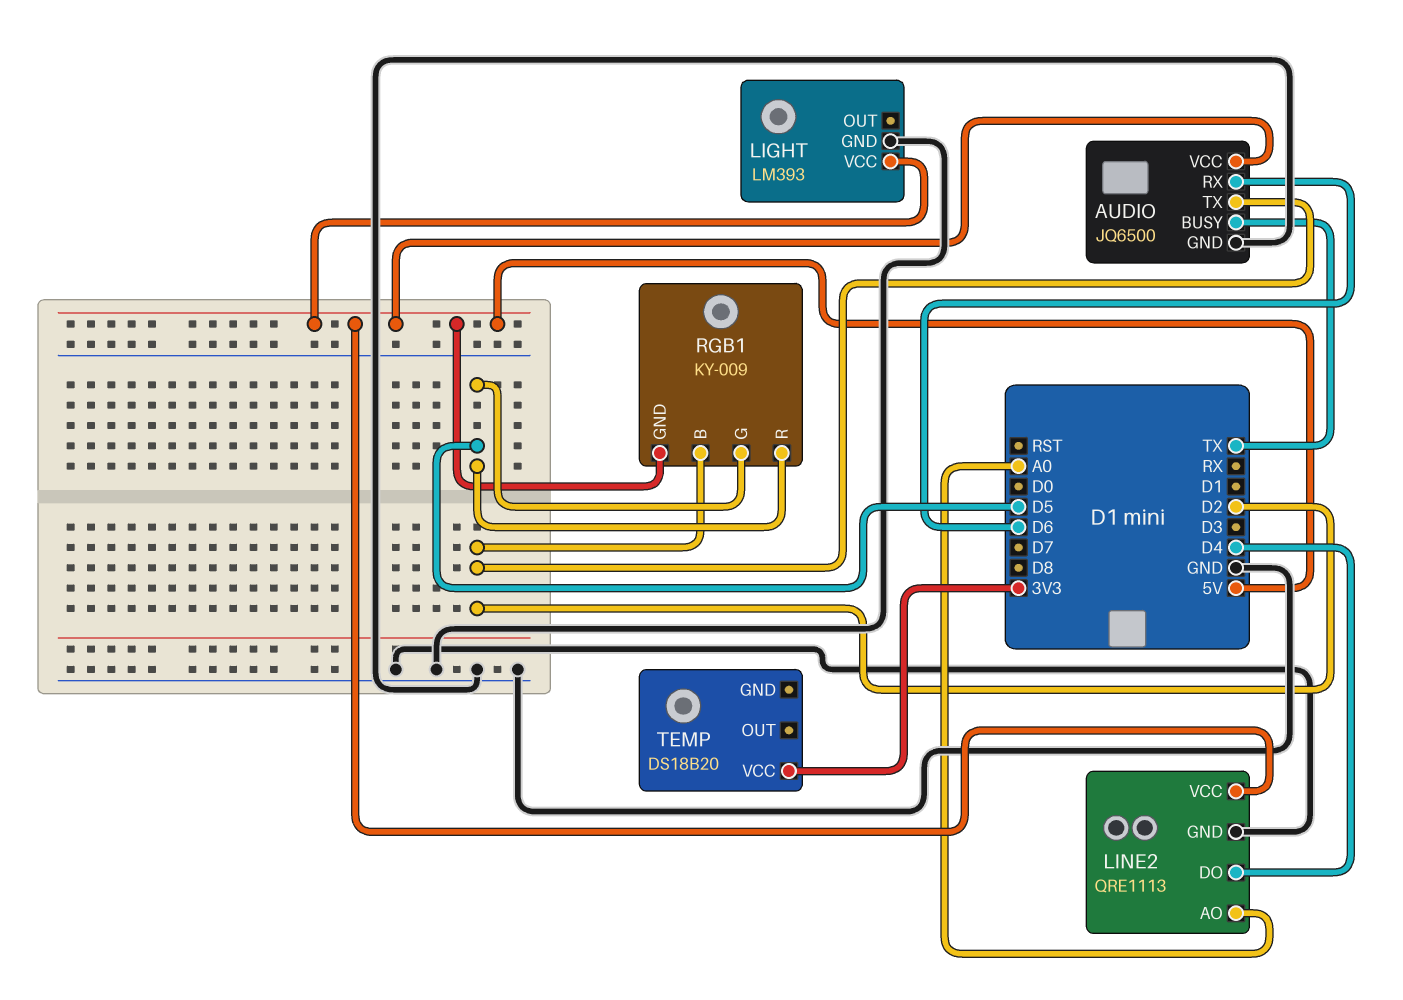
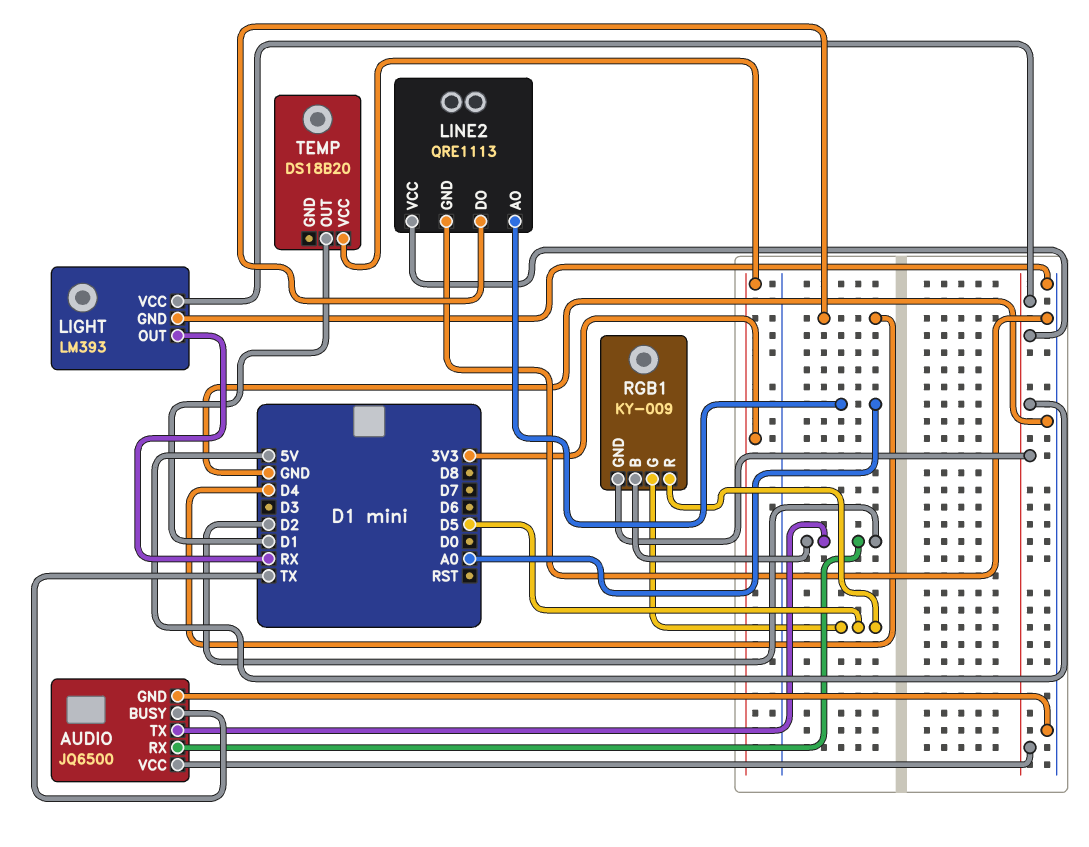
AUDIO pin RX: D6 -> D2
LIGHT pin OUT: none -> RX
TEMP pin OUT: none -> D1

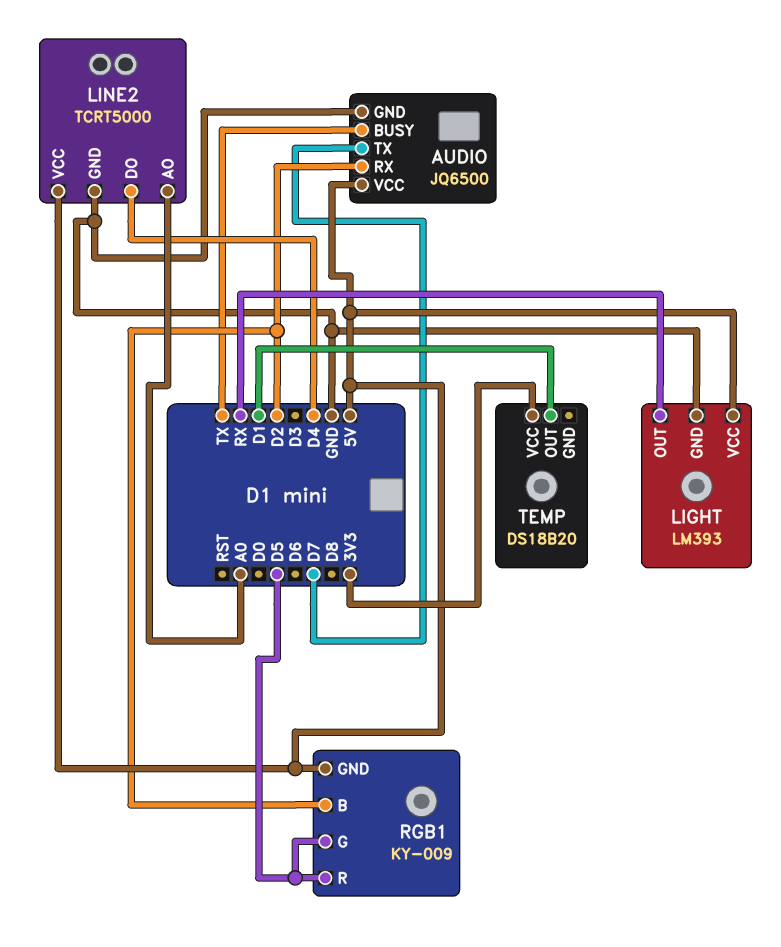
AUDIO pin TX: D2 -> D7
LINE2: QRE1113 -> TCRT5000

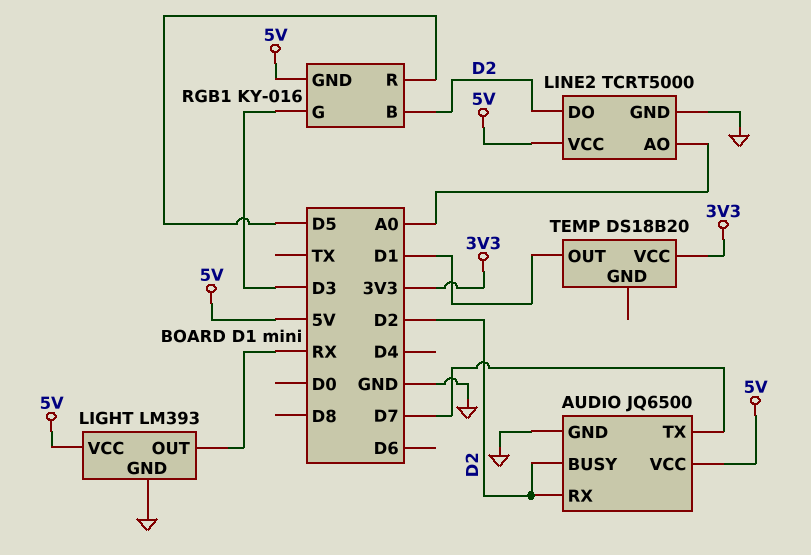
AUDIO pin BUSY: TX -> D2
LINE2 pin DO: D4 -> D2
RGB1: KY-009 -> KY-016
RGB1 pin G: D5 -> D3

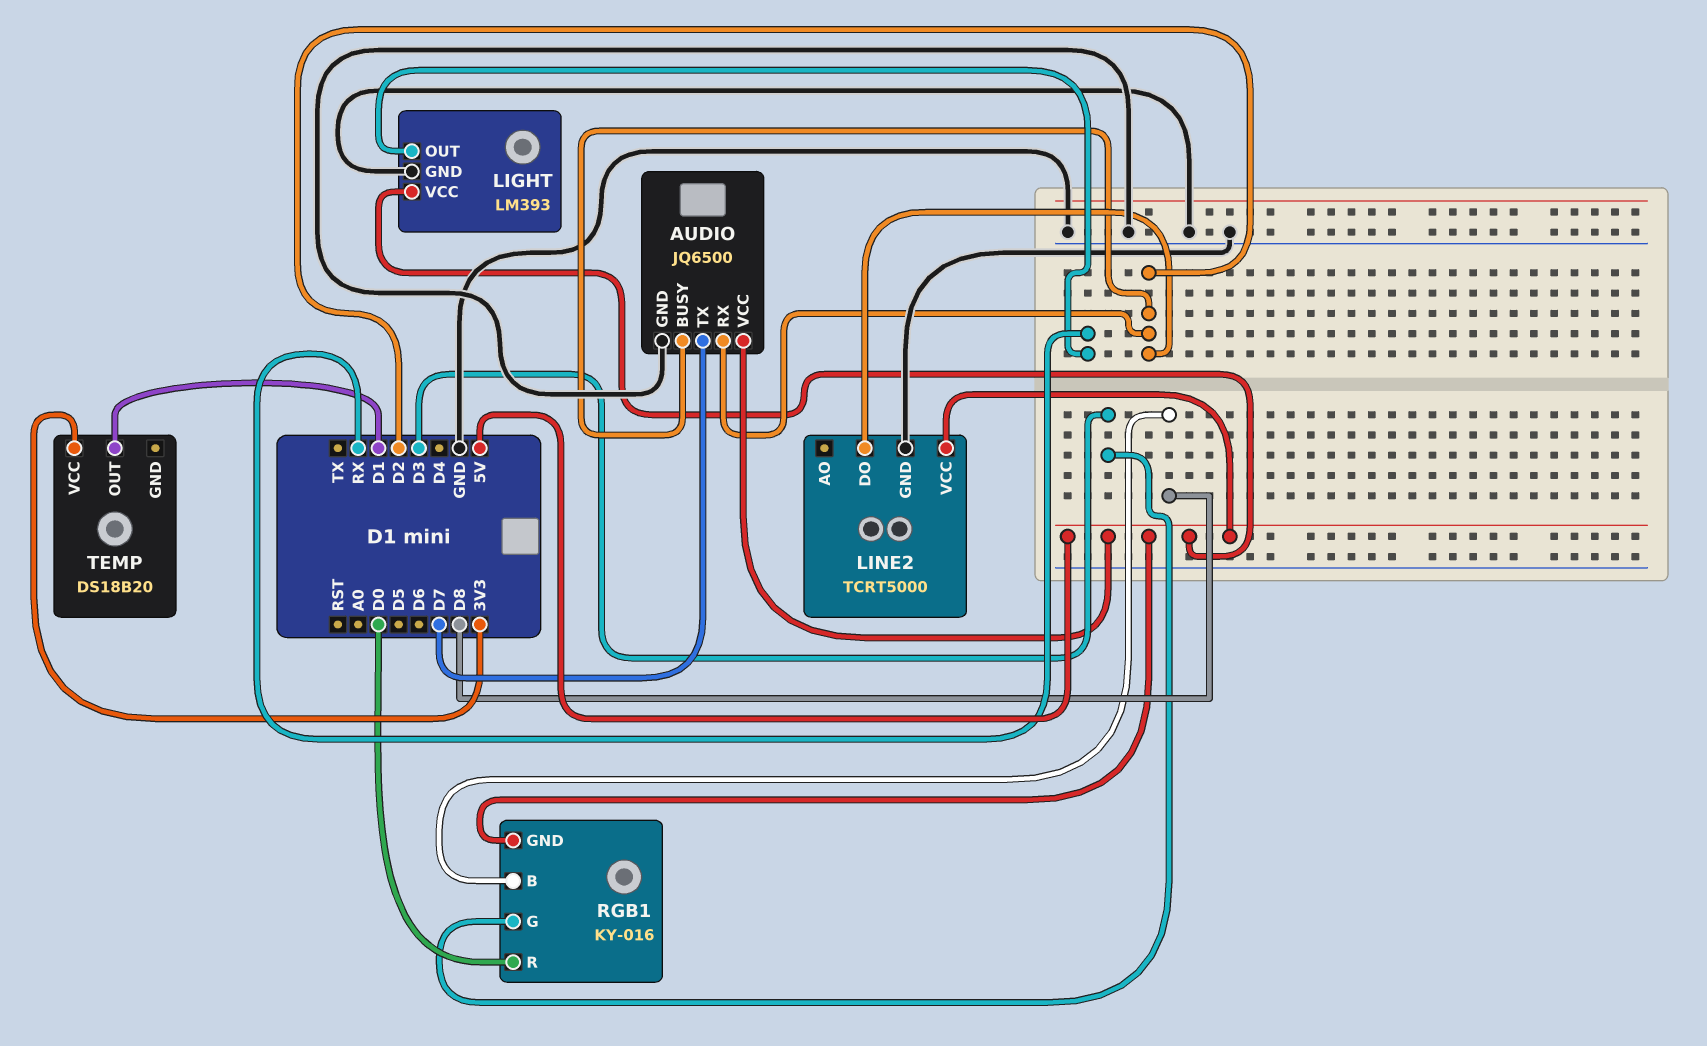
LINE2 pin AO: A0 -> none
RGB1 pin B: D2 -> D8
RGB1 pin R: D5 -> D0

